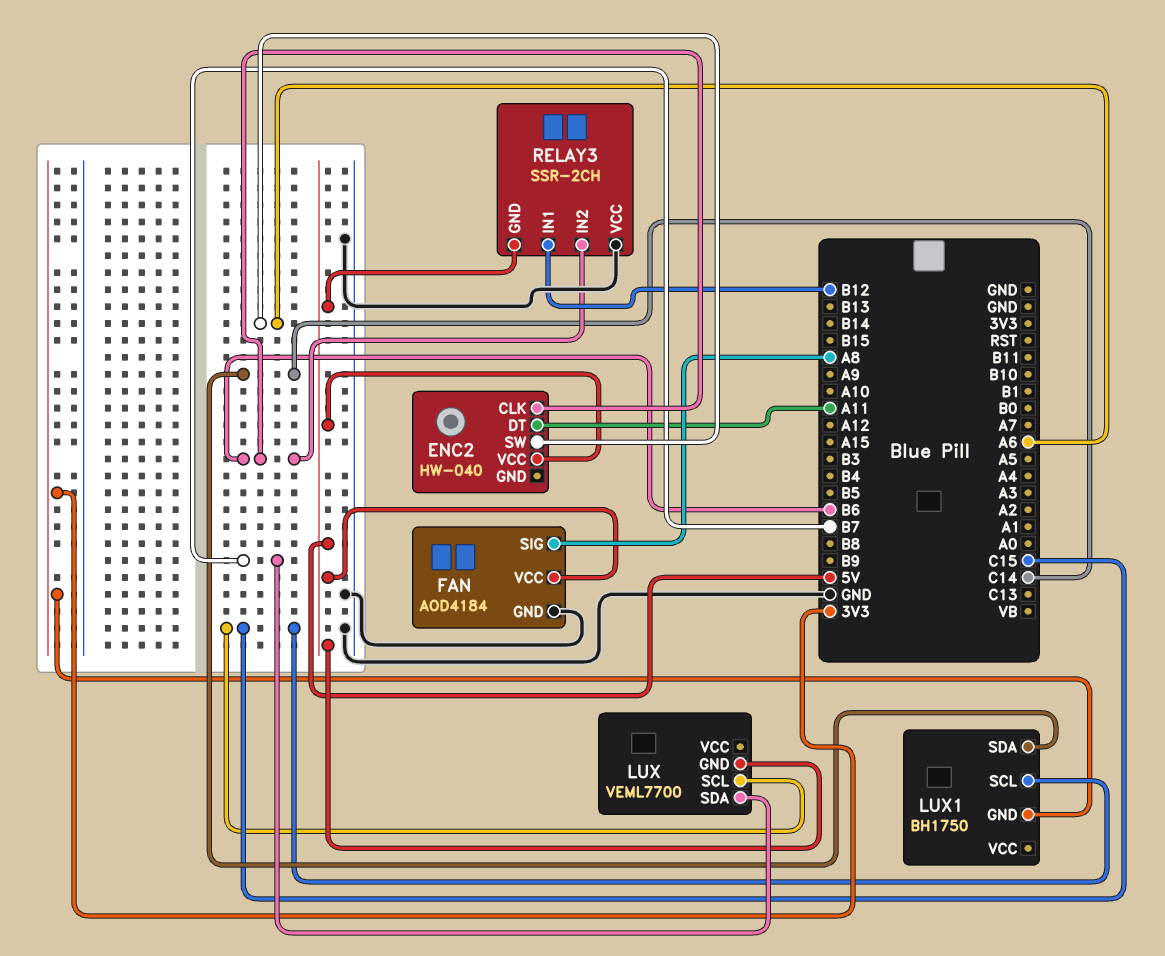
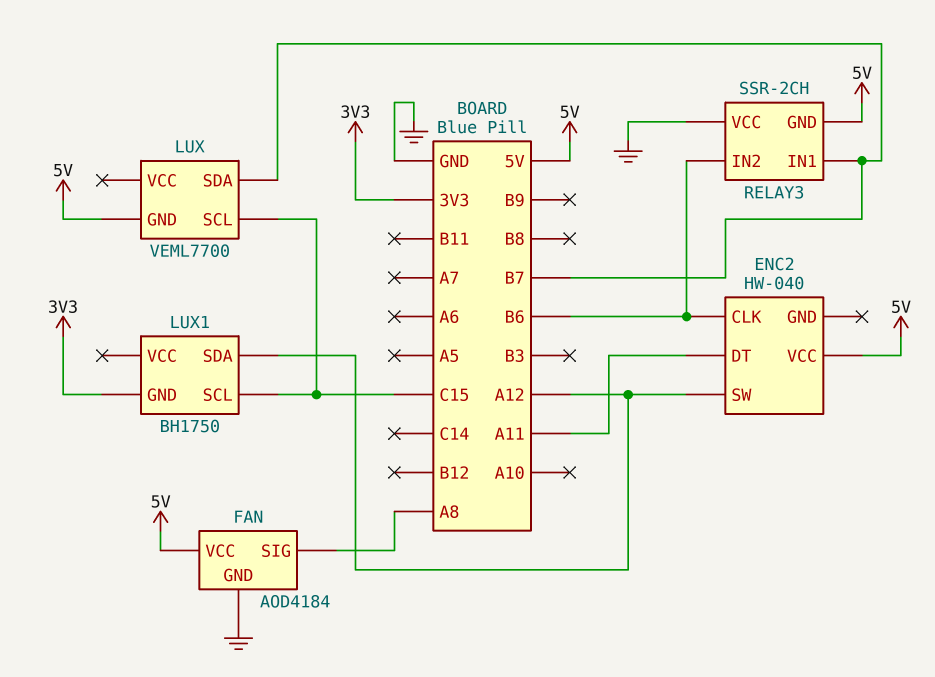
ENC2 pin SW: A6 -> A12
LUX1 pin SDA: C14 -> A12
RELAY3 pin IN1: B12 -> B7

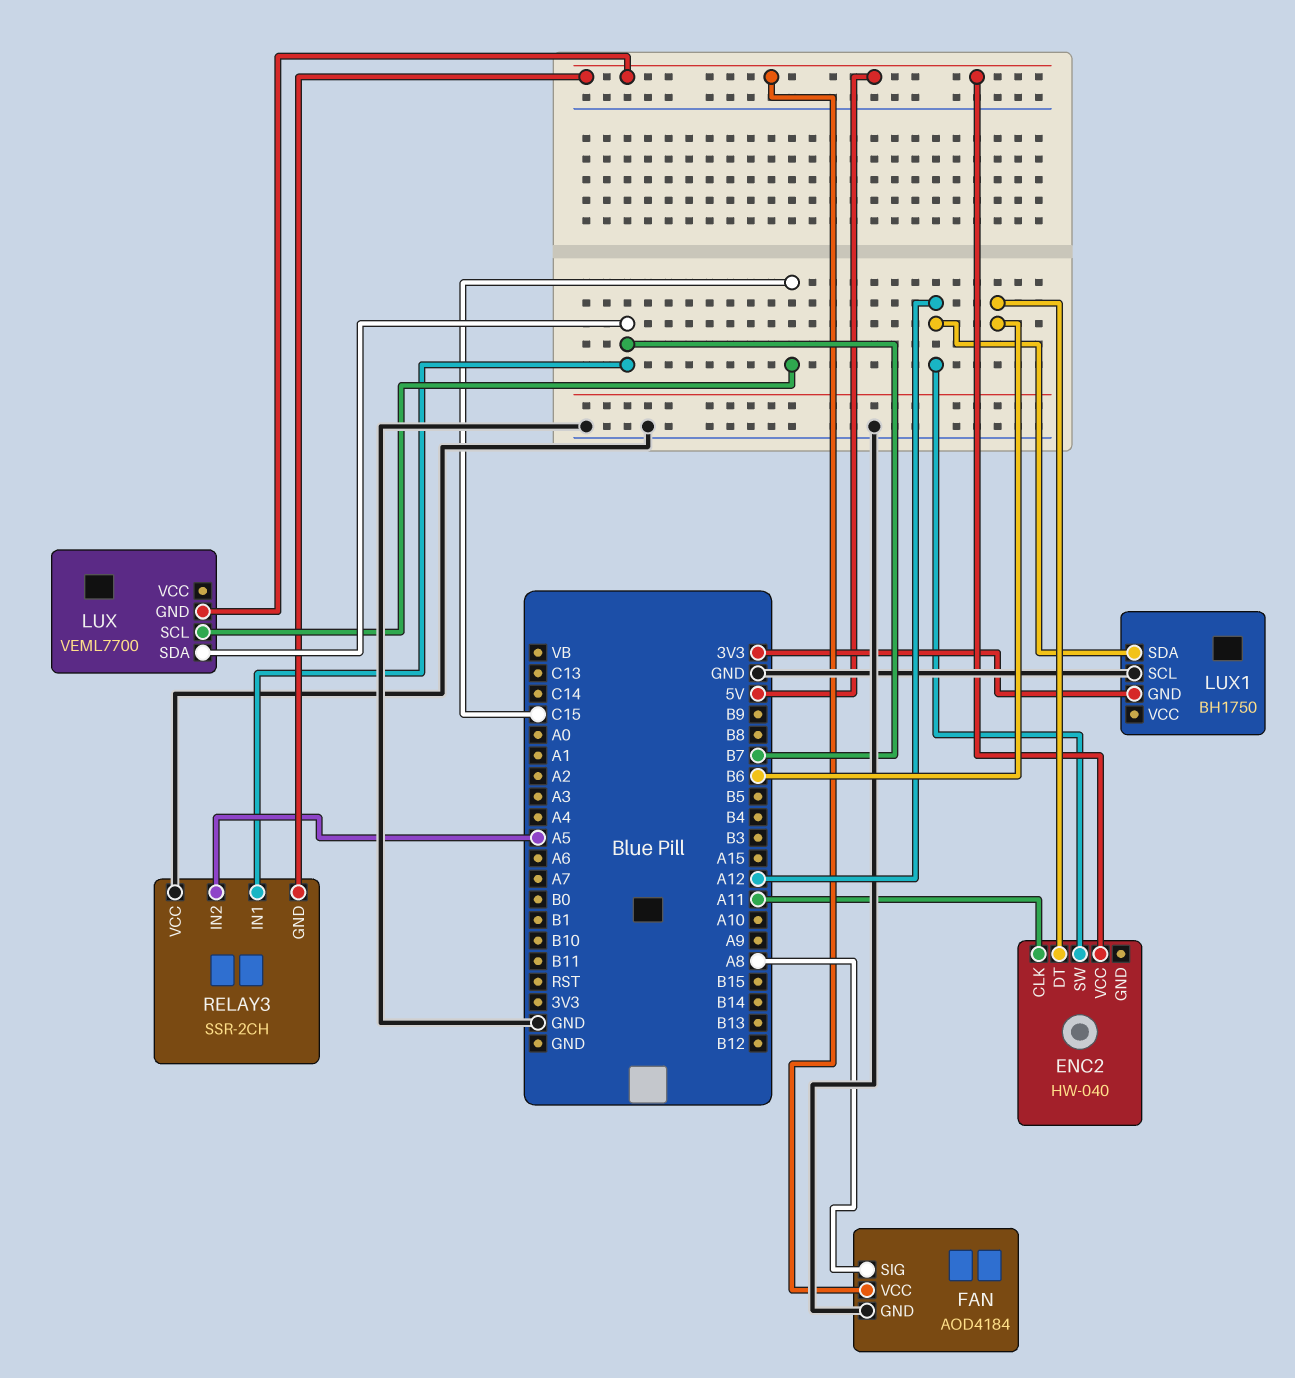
ENC2 pin CLK: B6 -> A11
ENC2 pin DT: A11 -> B6
LUX1 pin SCL: C15 -> GND
RELAY3 pin IN2: B6 -> A5

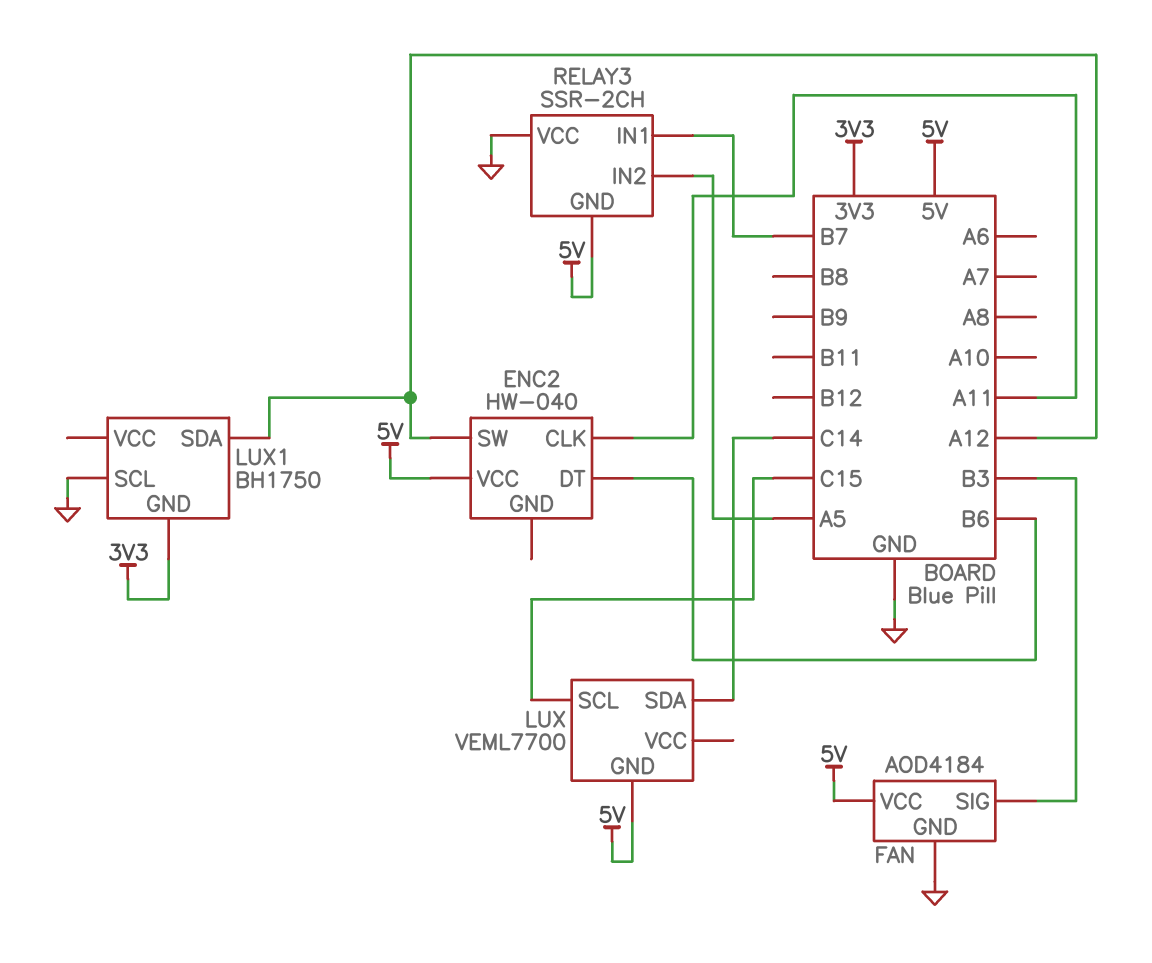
FAN pin SIG: A8 -> B3
LUX pin SDA: B7 -> C14

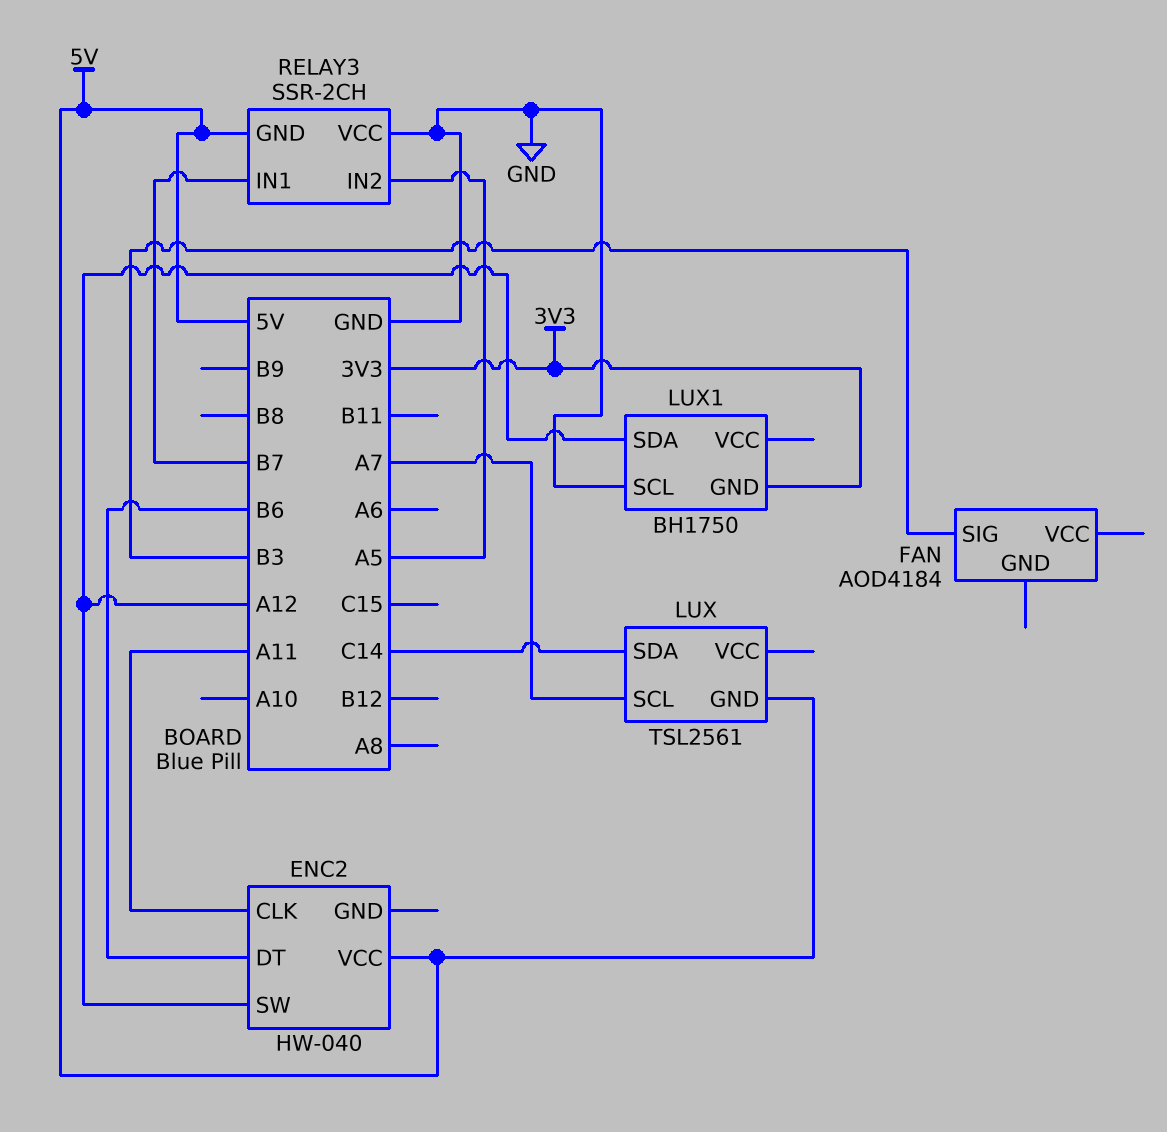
FAN pin GND: GND -> none
FAN pin VCC: 5V -> none
LUX: VEML7700 -> TSL2561
LUX pin SCL: C15 -> A7

